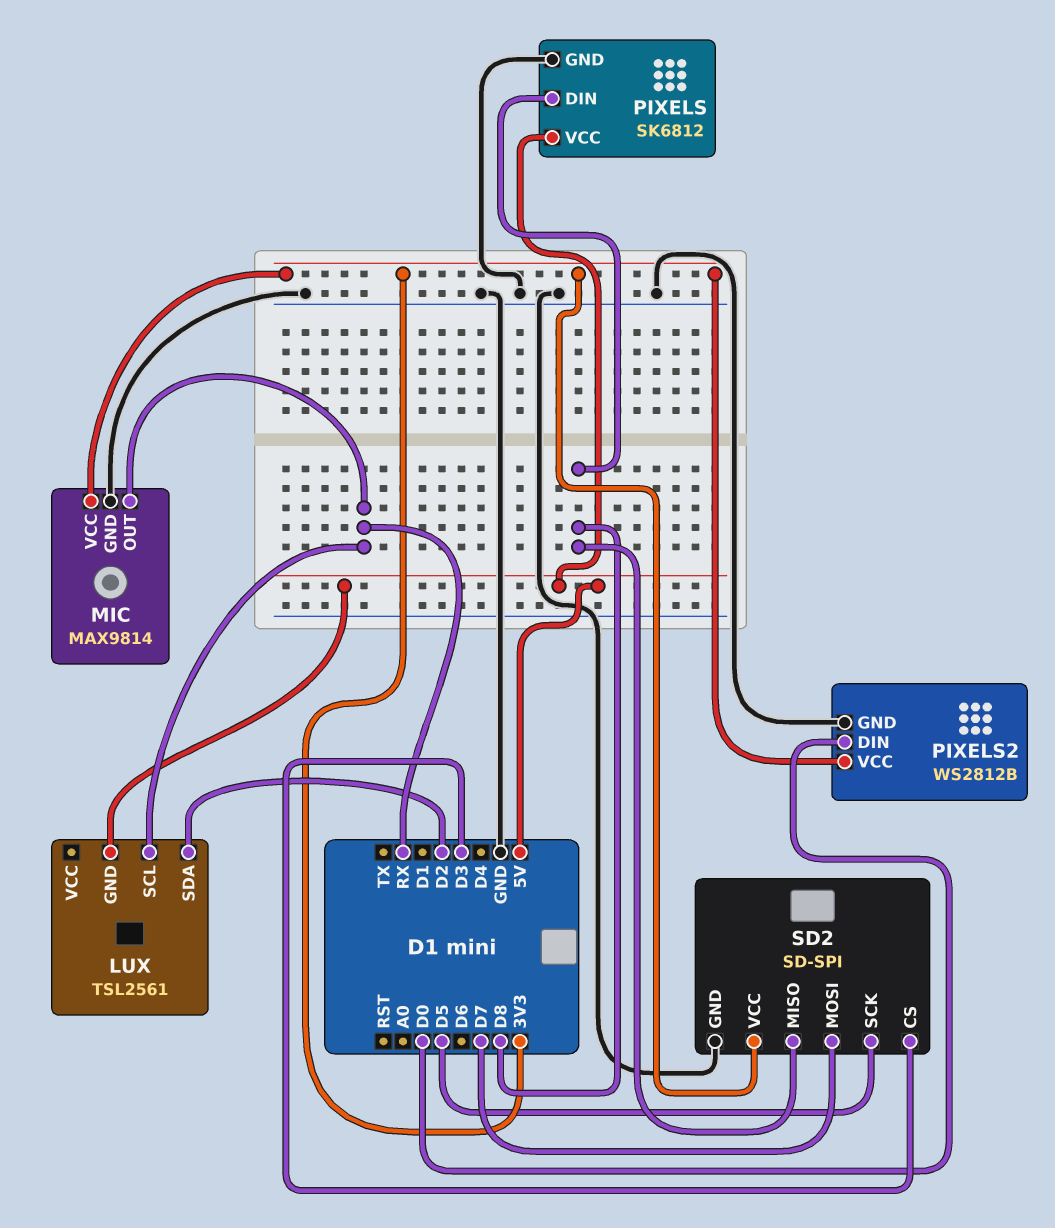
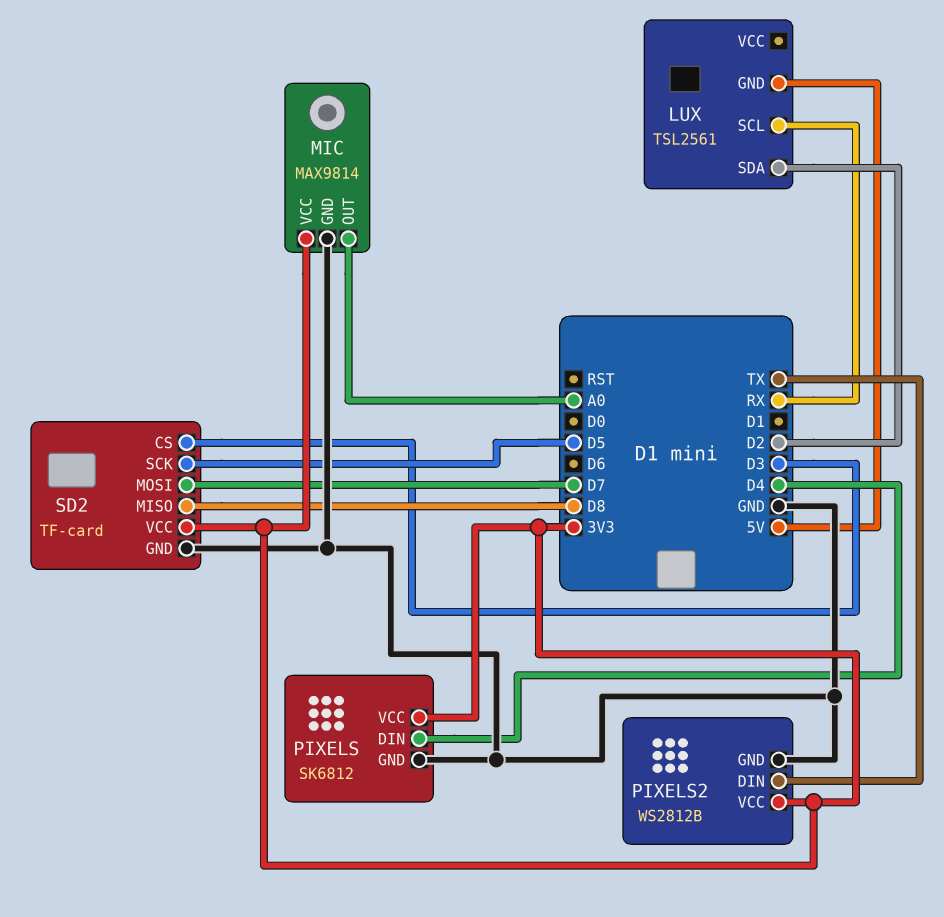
MIC pin OUT: RX -> A0
PIXELS pin DIN: D8 -> D4
PIXELS pin VCC: 5V -> 3V3
PIXELS2 pin DIN: D0 -> TX
SD2: SD-SPI -> TF-card

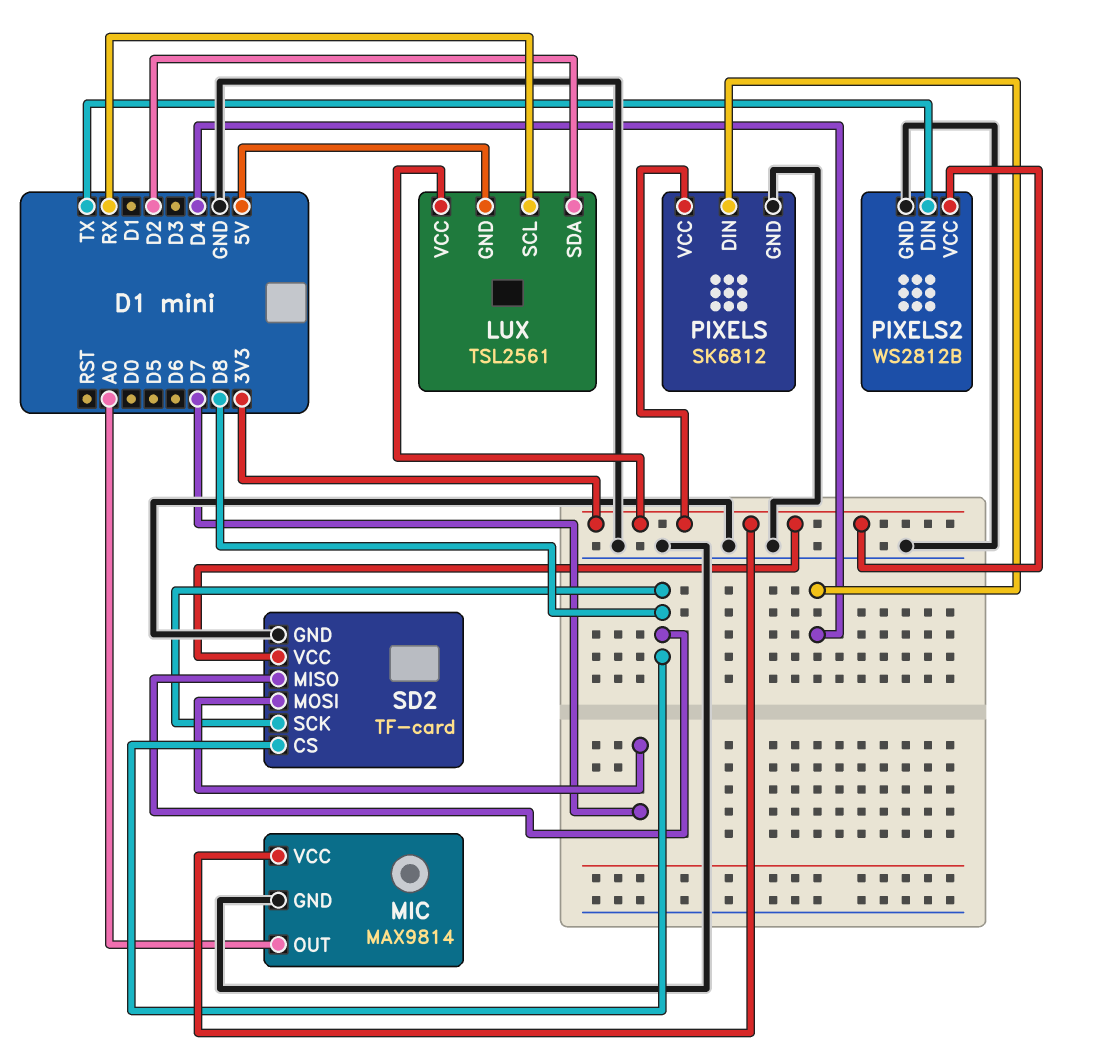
LUX pin VCC: none -> 3V3
SD2 pin CS: D3 -> D8
SD2 pin SCK: D5 -> D8

